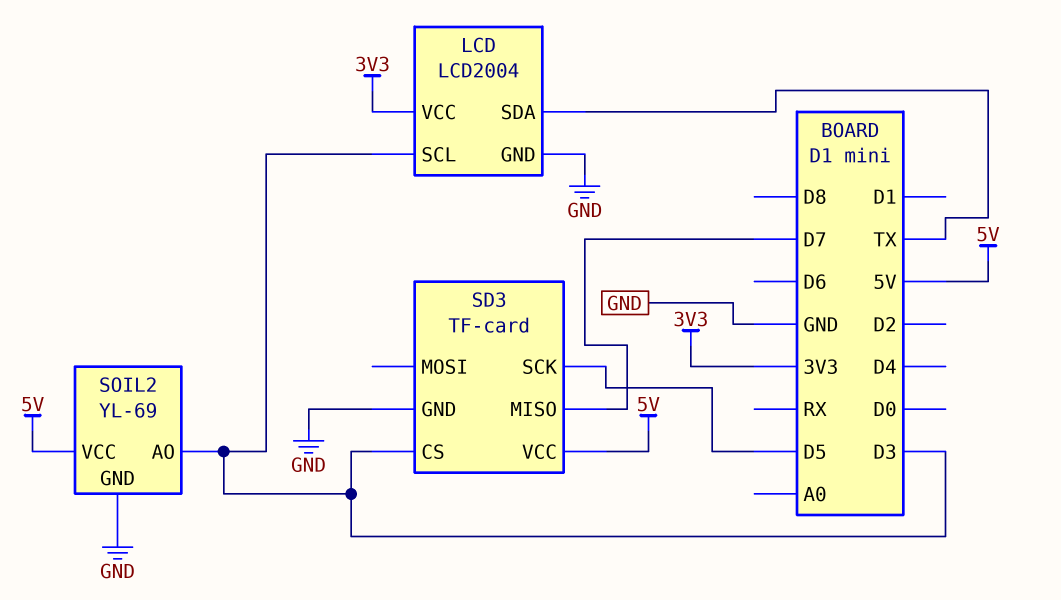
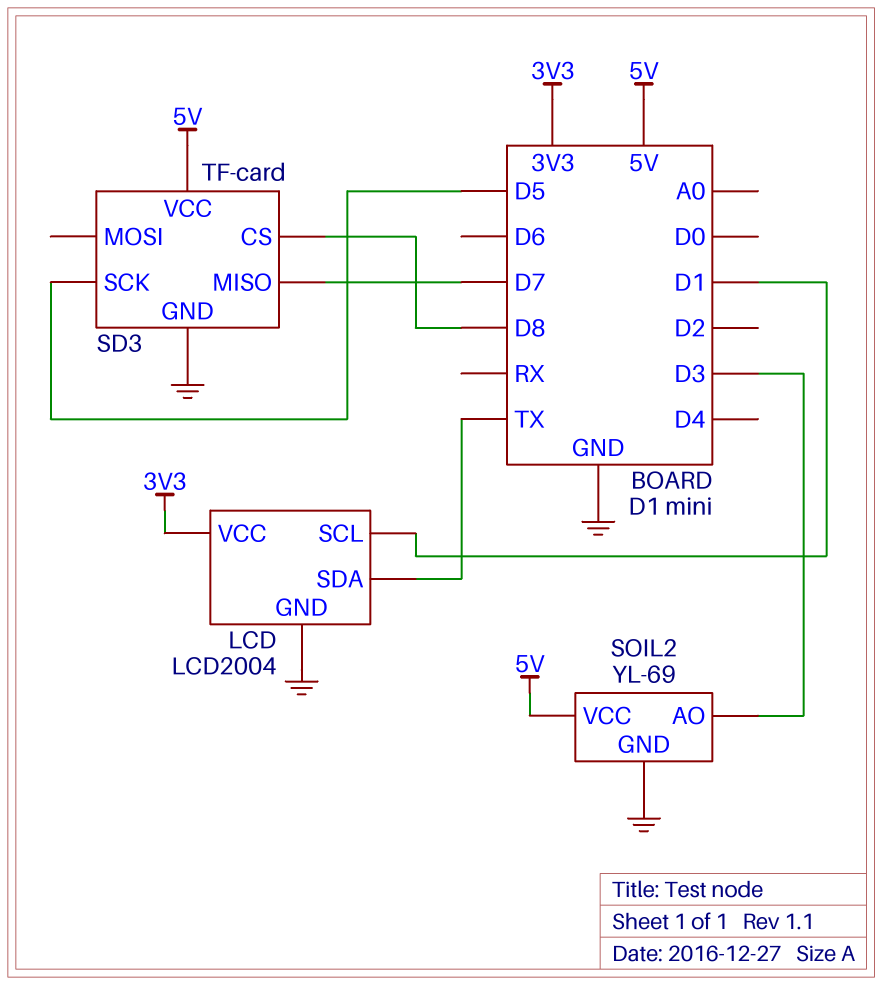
LCD pin SCL: D3 -> D1
SD3 pin CS: D3 -> D8

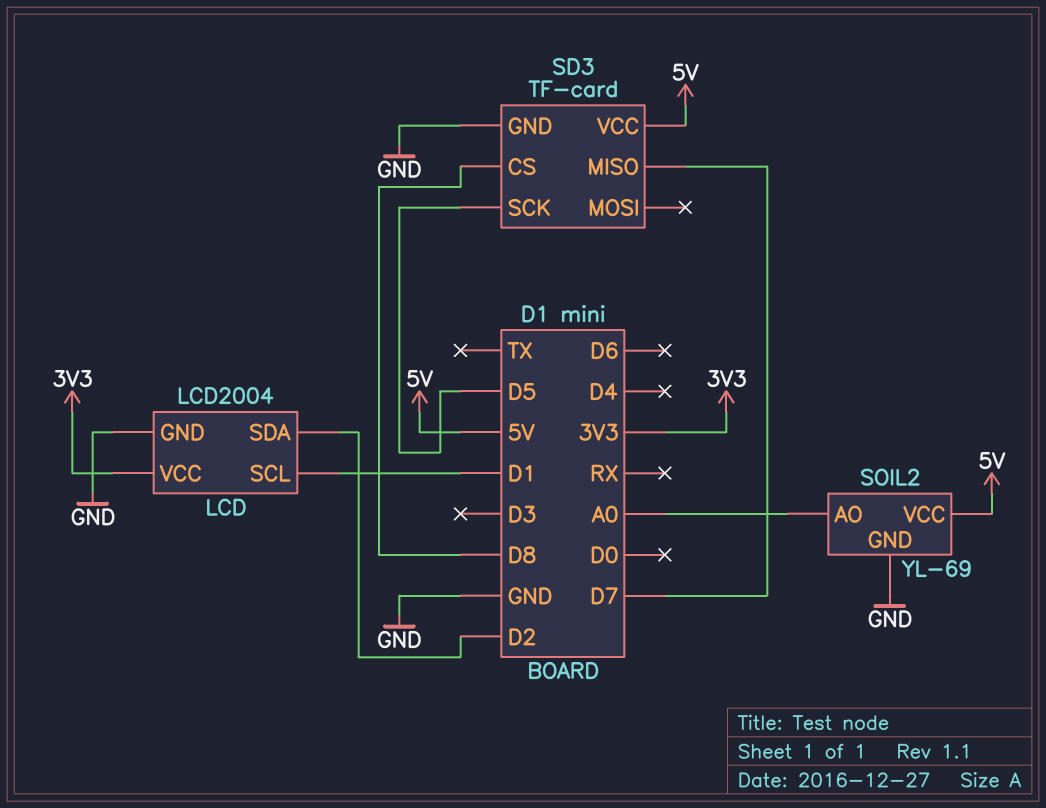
LCD pin SDA: TX -> D2
SOIL2 pin AO: D3 -> A0

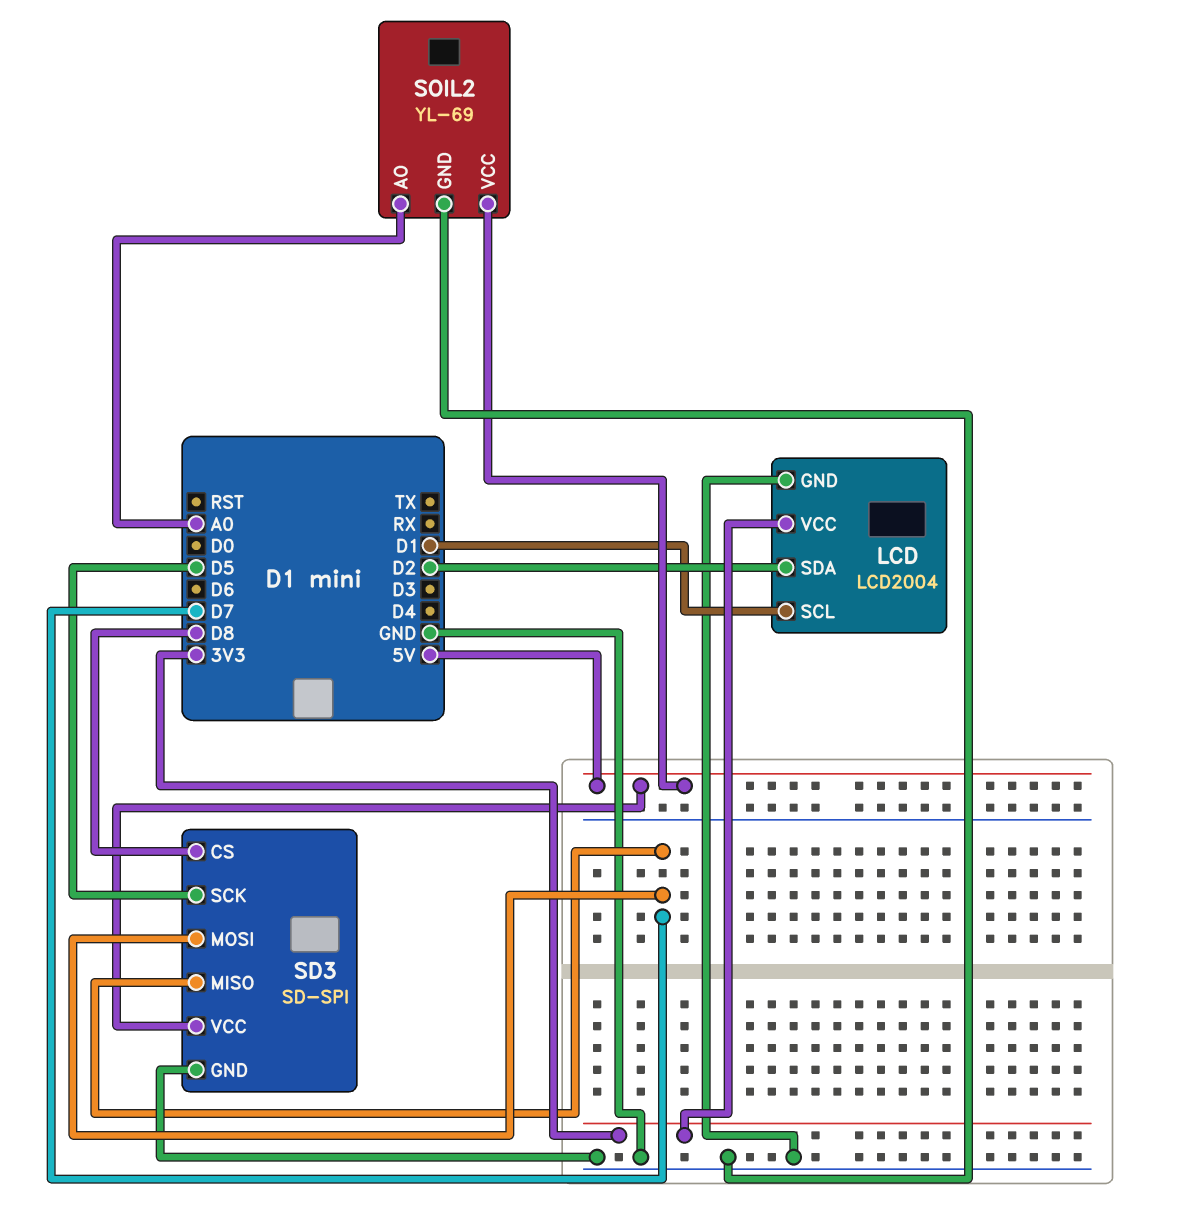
SD3: TF-card -> SD-SPI
SD3 pin MOSI: none -> D7

